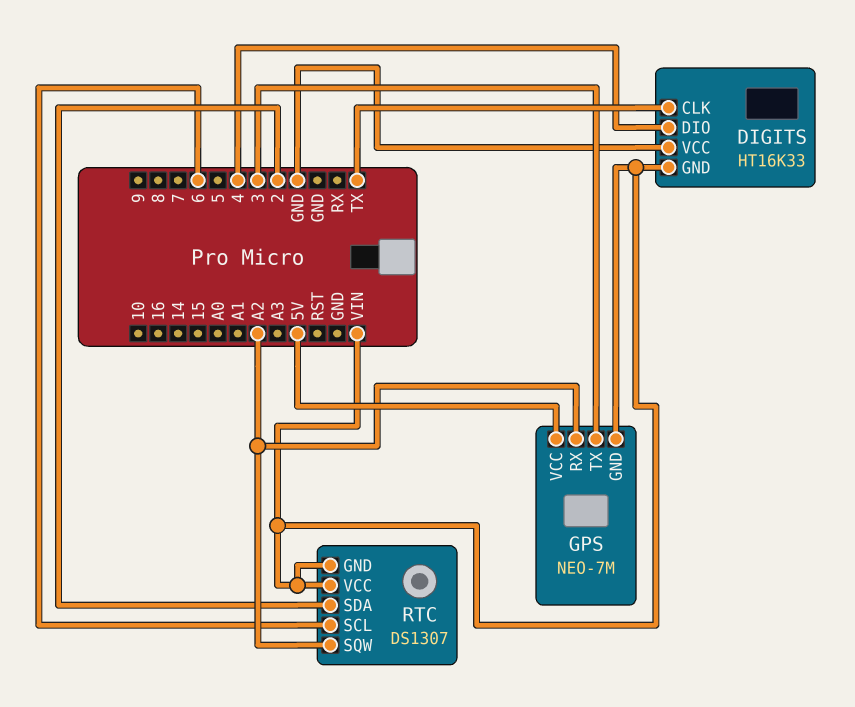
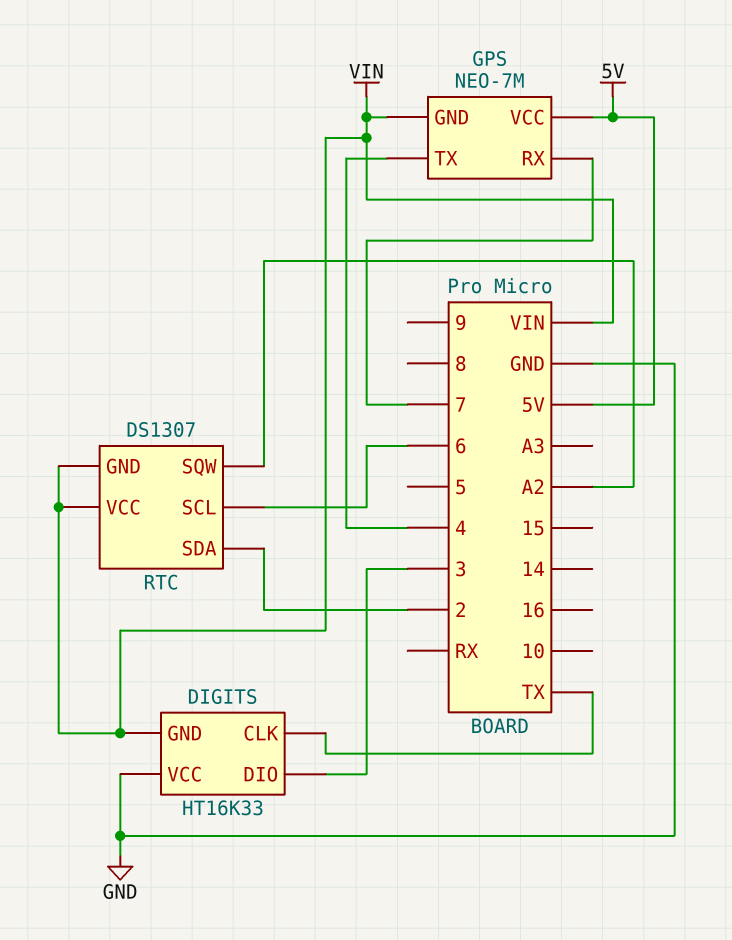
DIGITS pin DIO: 4 -> 3
GPS pin RX: A2 -> 7
GPS pin TX: 3 -> 4

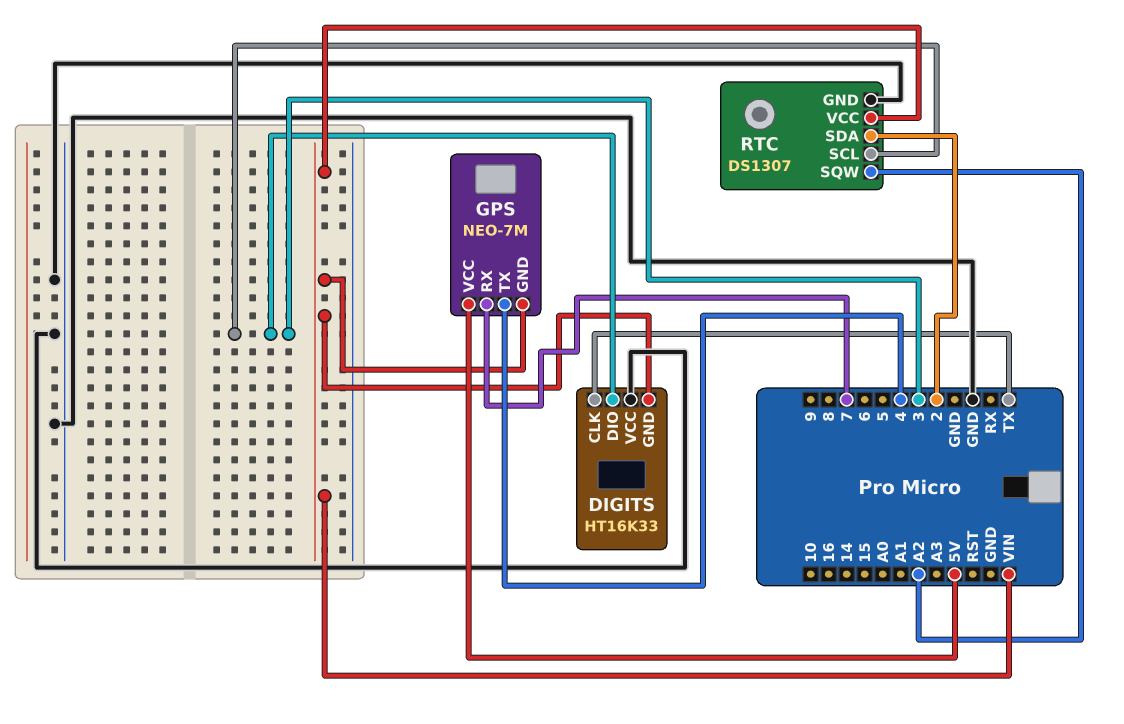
RTC pin GND: VIN -> GND
RTC pin SCL: 6 -> 3

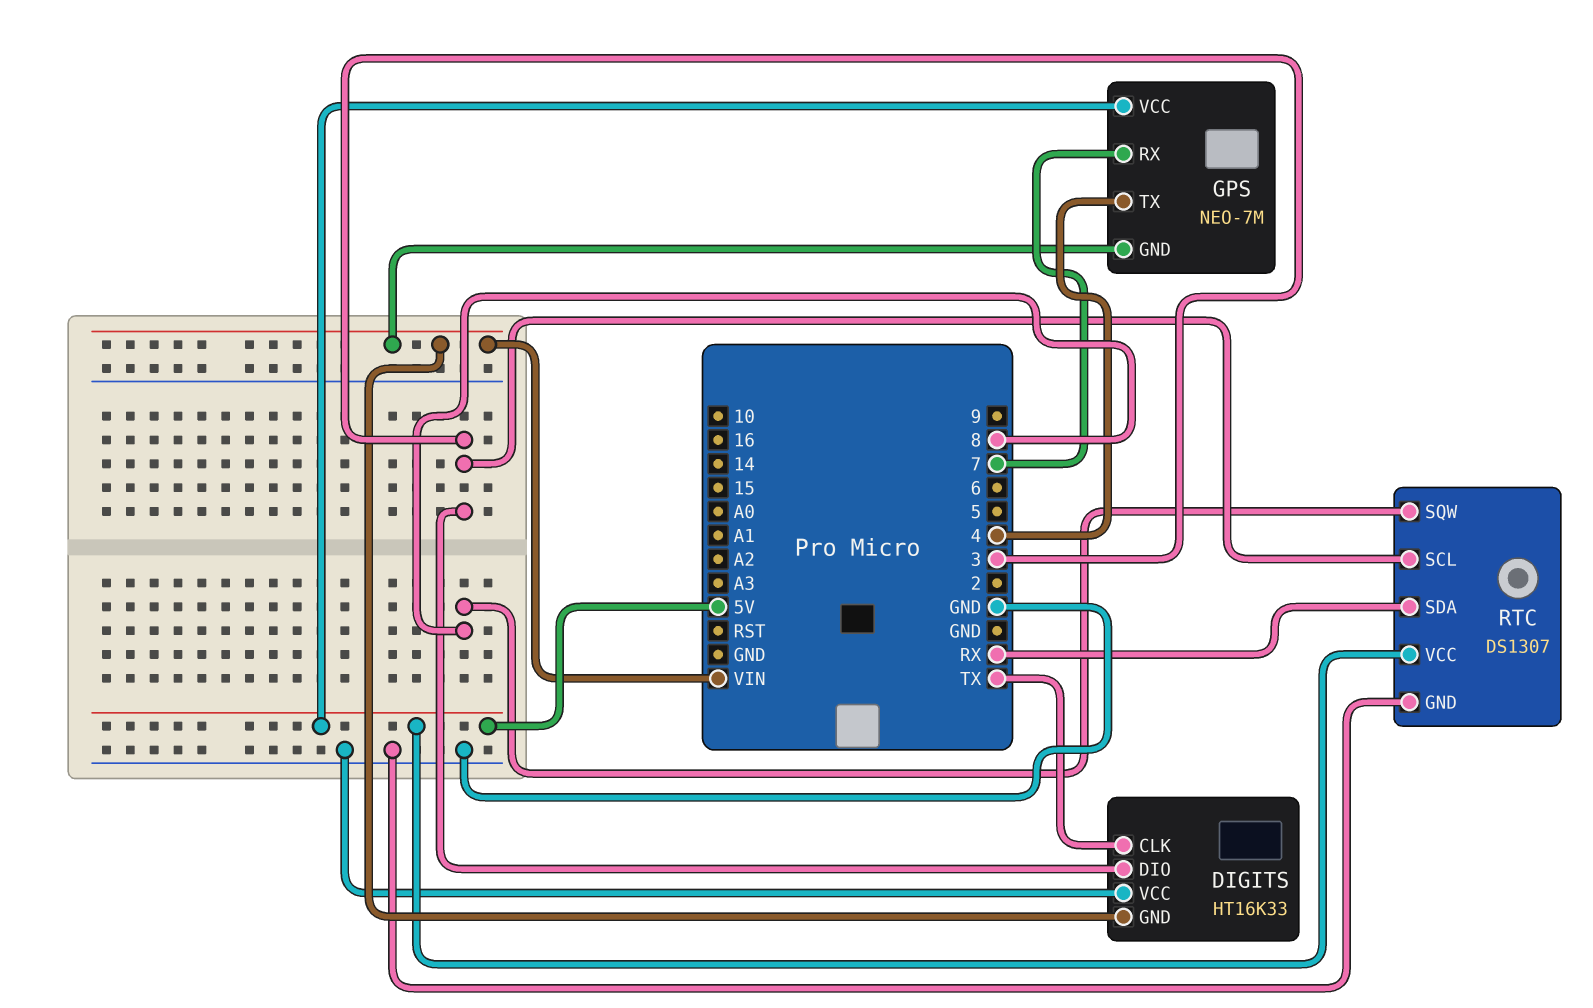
RTC pin SDA: 2 -> RX
RTC pin SQW: A2 -> 8
RTC pin VCC: VIN -> 5V

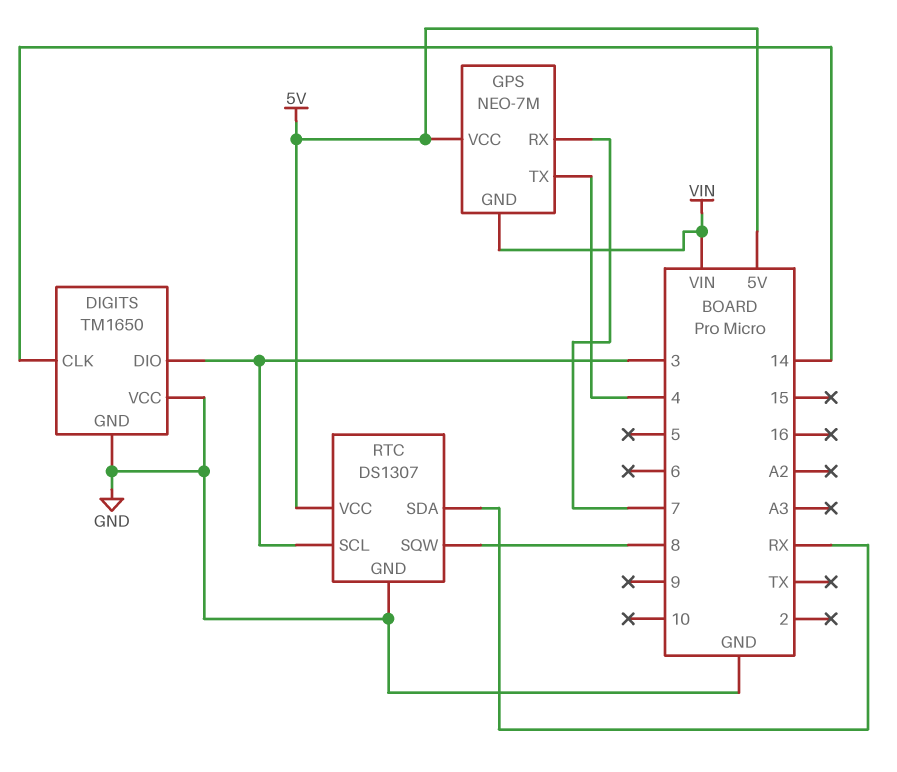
DIGITS: HT16K33 -> TM1650
DIGITS pin CLK: TX -> 14
DIGITS pin GND: VIN -> GND

